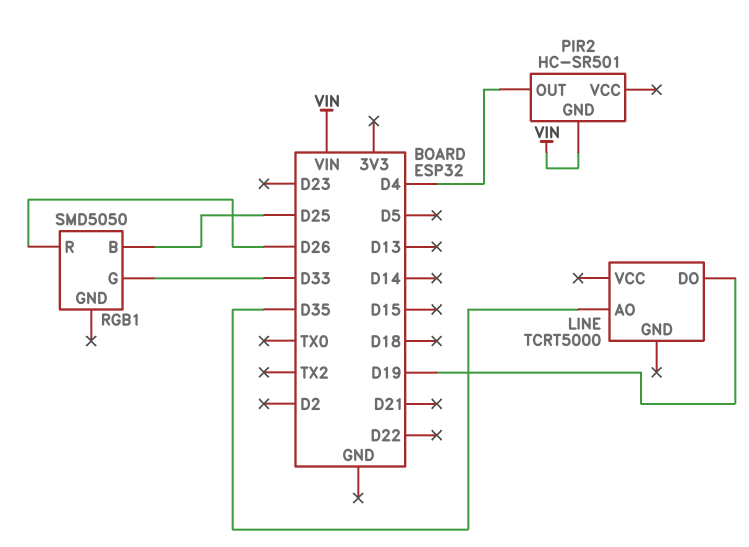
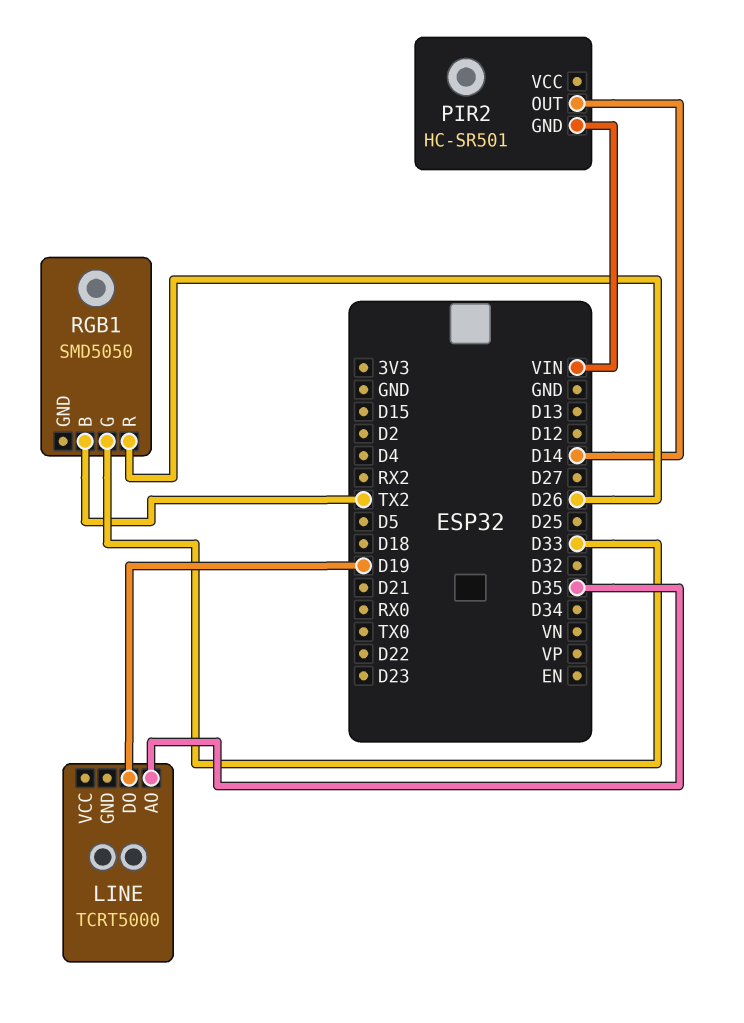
PIR2 pin OUT: D4 -> D14
RGB1 pin B: D25 -> TX2

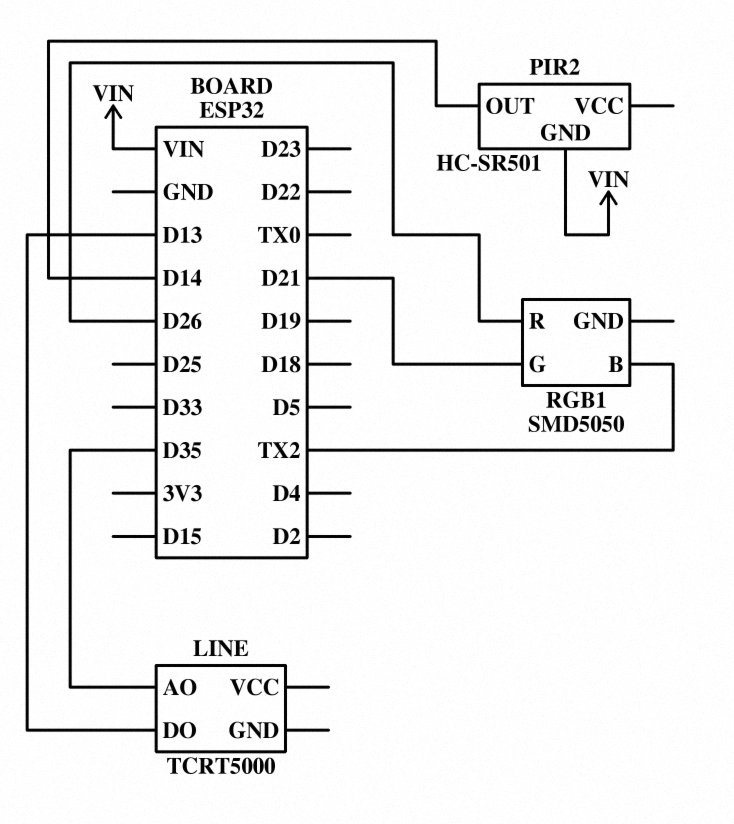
LINE pin DO: D19 -> D13
RGB1 pin G: D33 -> D21

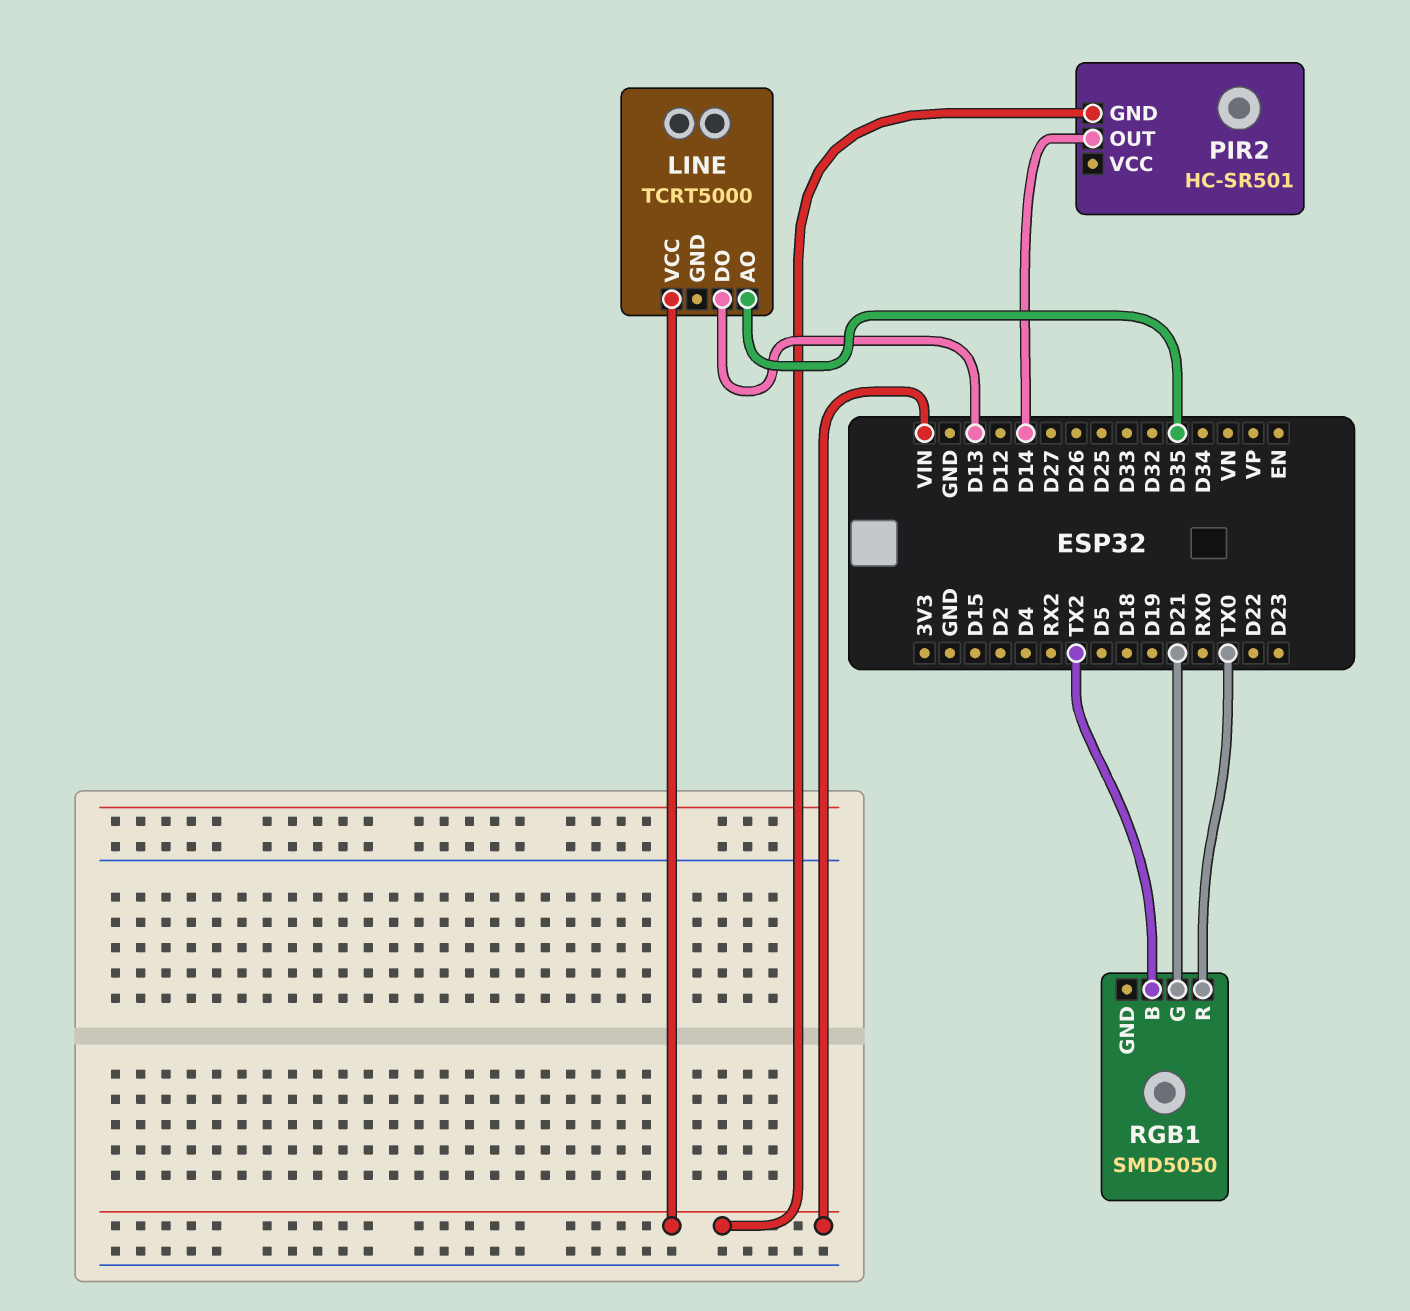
LINE pin VCC: none -> VIN
RGB1 pin R: D26 -> TX0

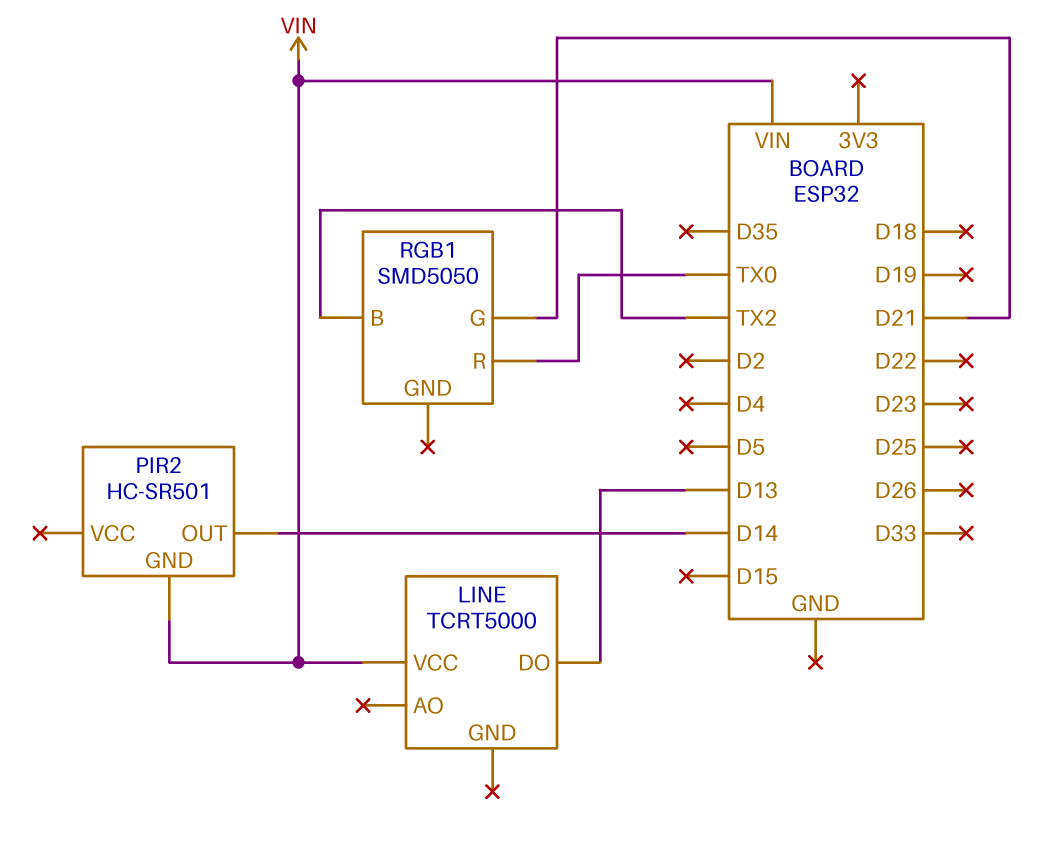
LINE pin AO: D35 -> none

